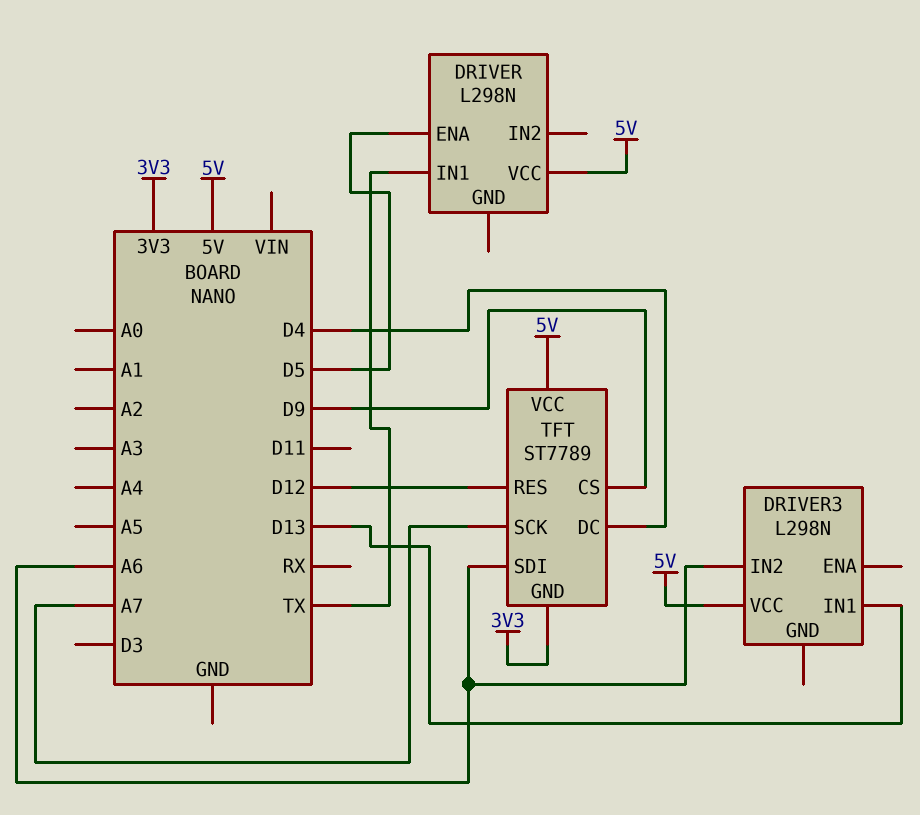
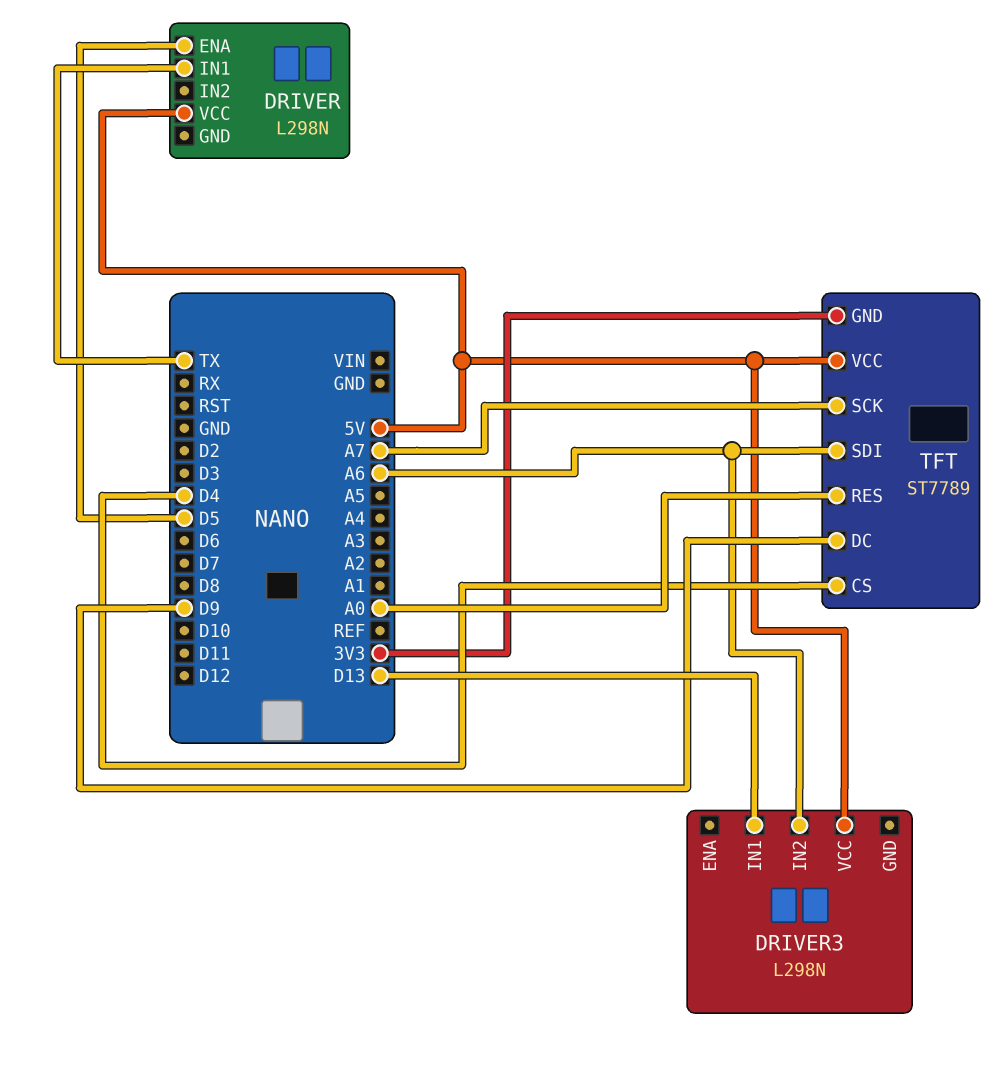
TFT pin CS: D9 -> D4
TFT pin DC: D4 -> D9
TFT pin RES: D12 -> A0

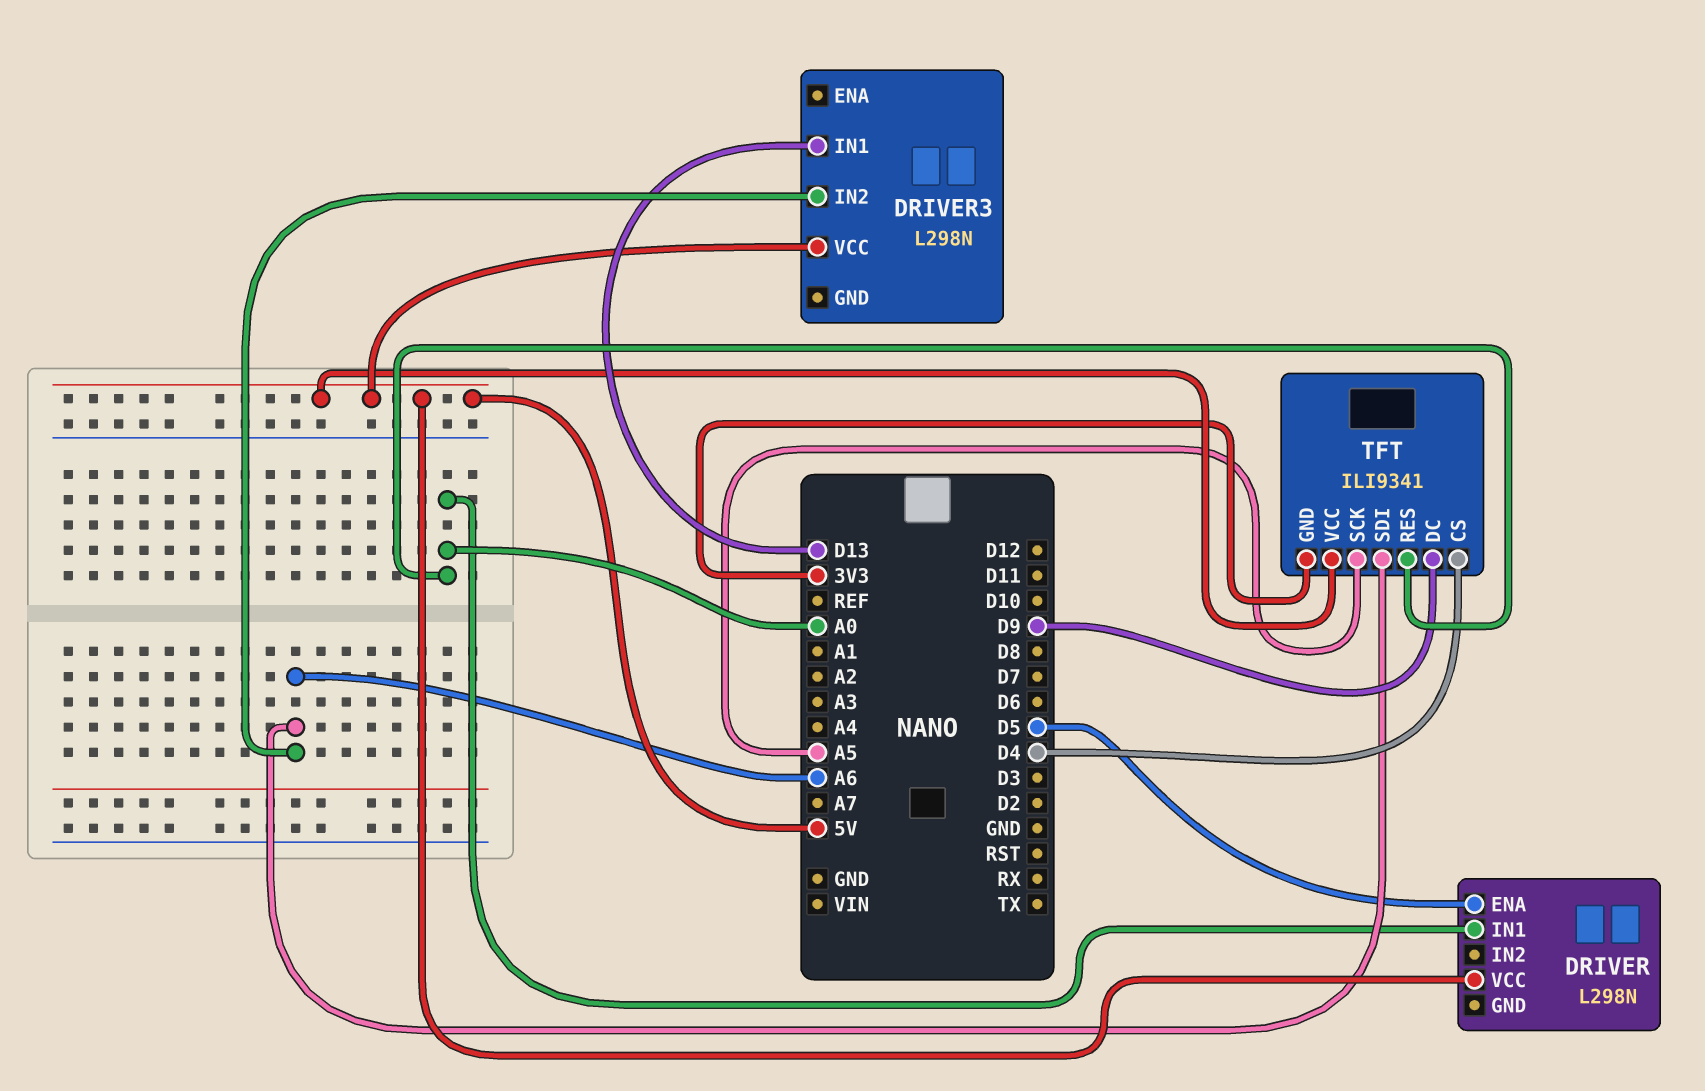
DRIVER pin IN1: TX -> A0
TFT: ST7789 -> ILI9341
TFT pin SCK: A7 -> A5

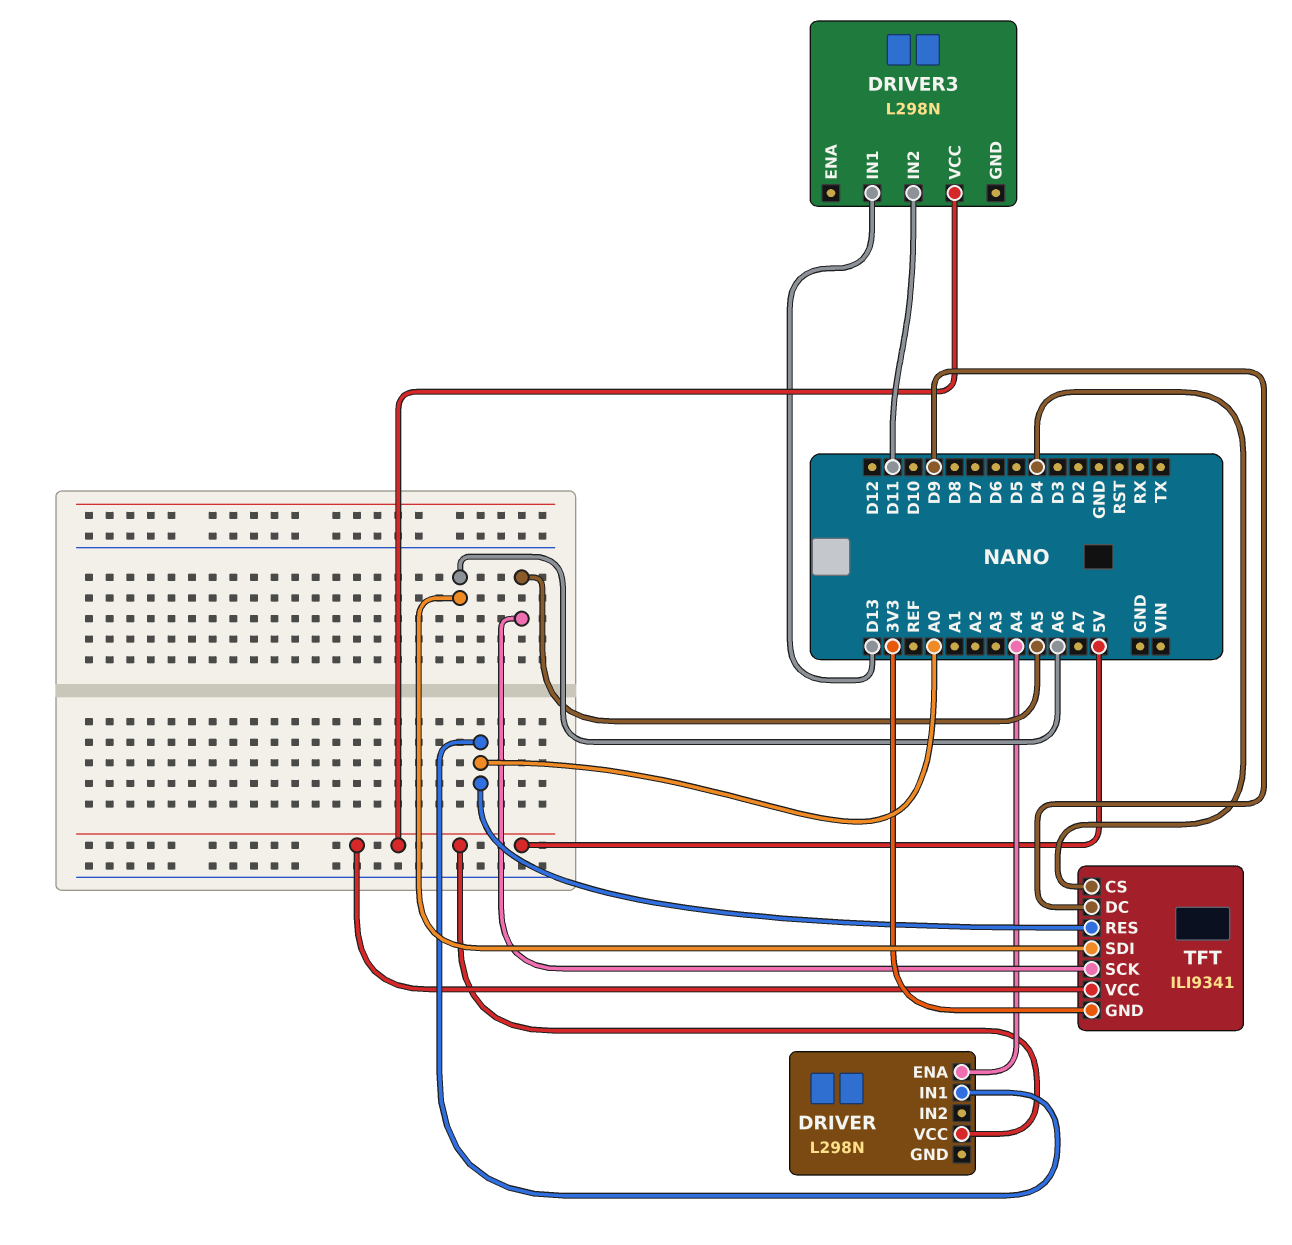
DRIVER pin ENA: D5 -> A4
DRIVER3 pin IN2: A6 -> D11

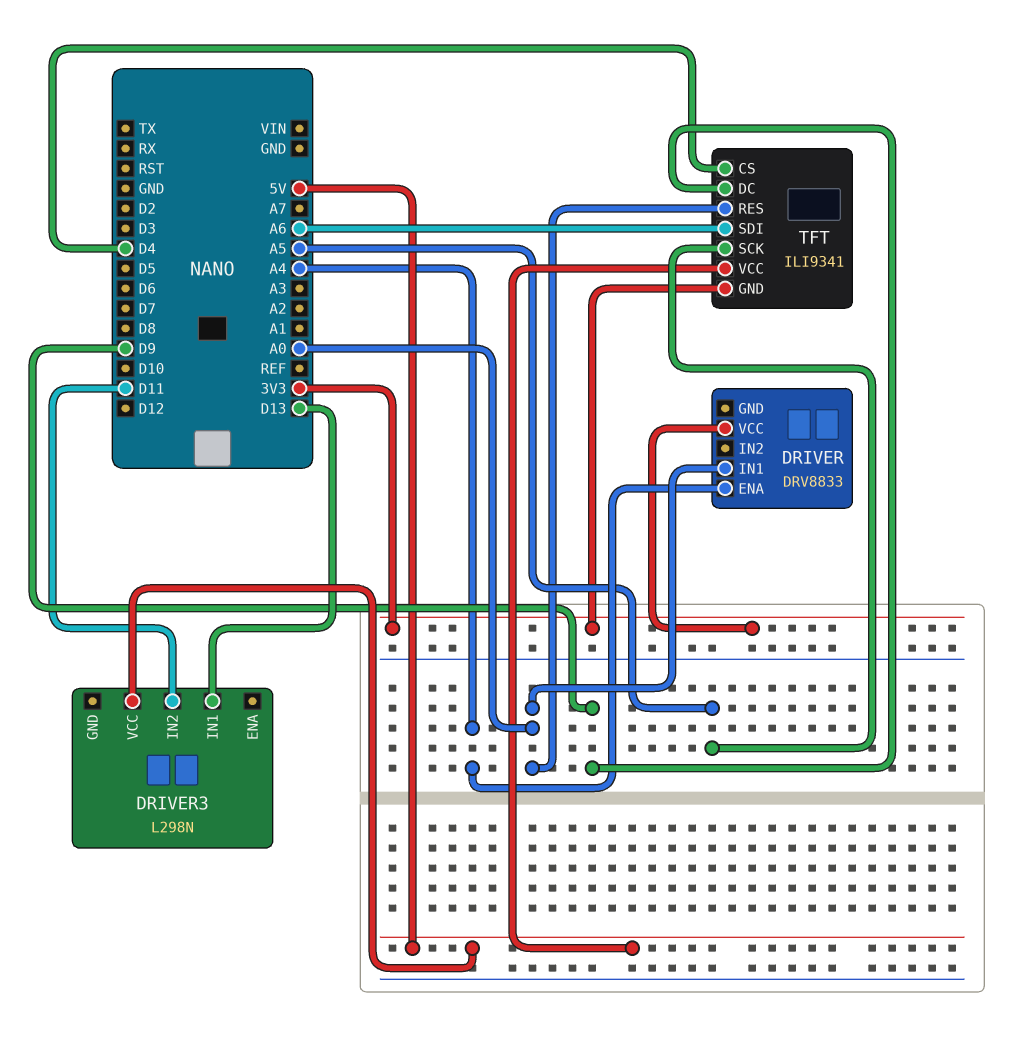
DRIVER: L298N -> DRV8833
DRIVER pin VCC: 5V -> 3V3

